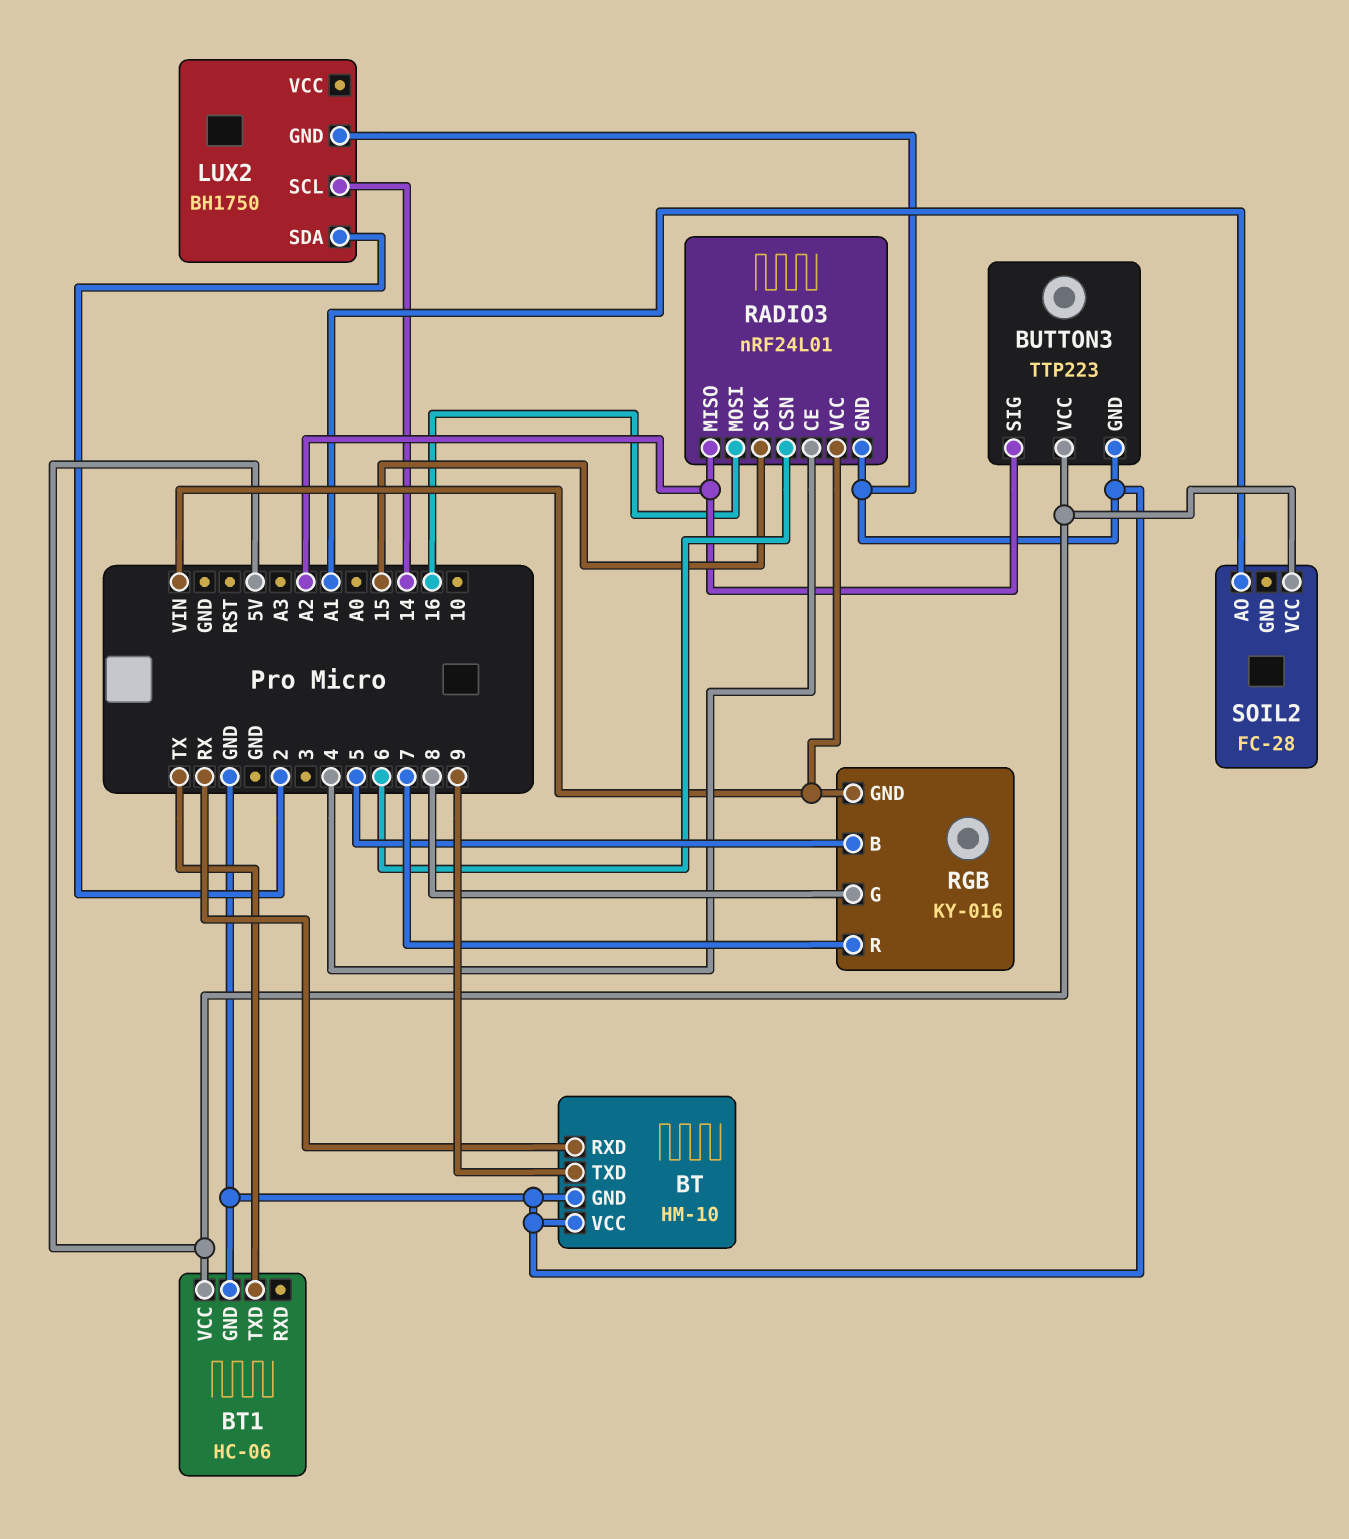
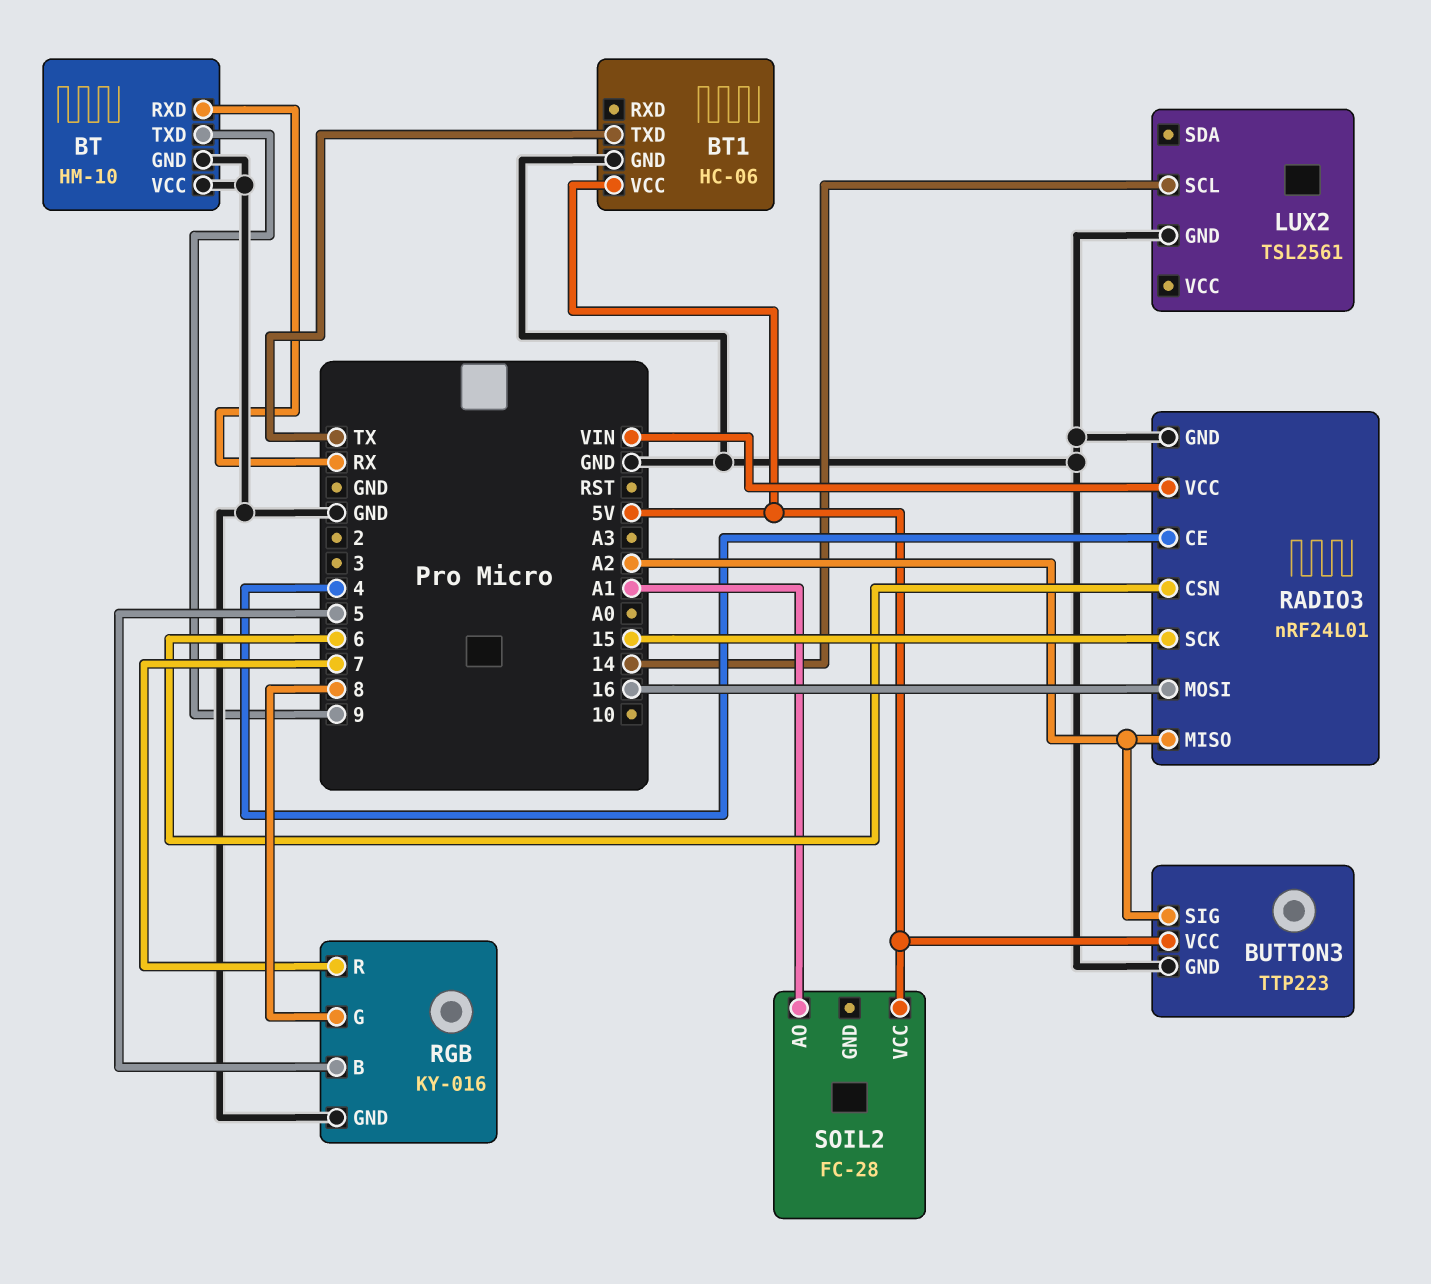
LUX2: BH1750 -> TSL2561
LUX2 pin SDA: 2 -> none
RGB pin GND: VIN -> GND

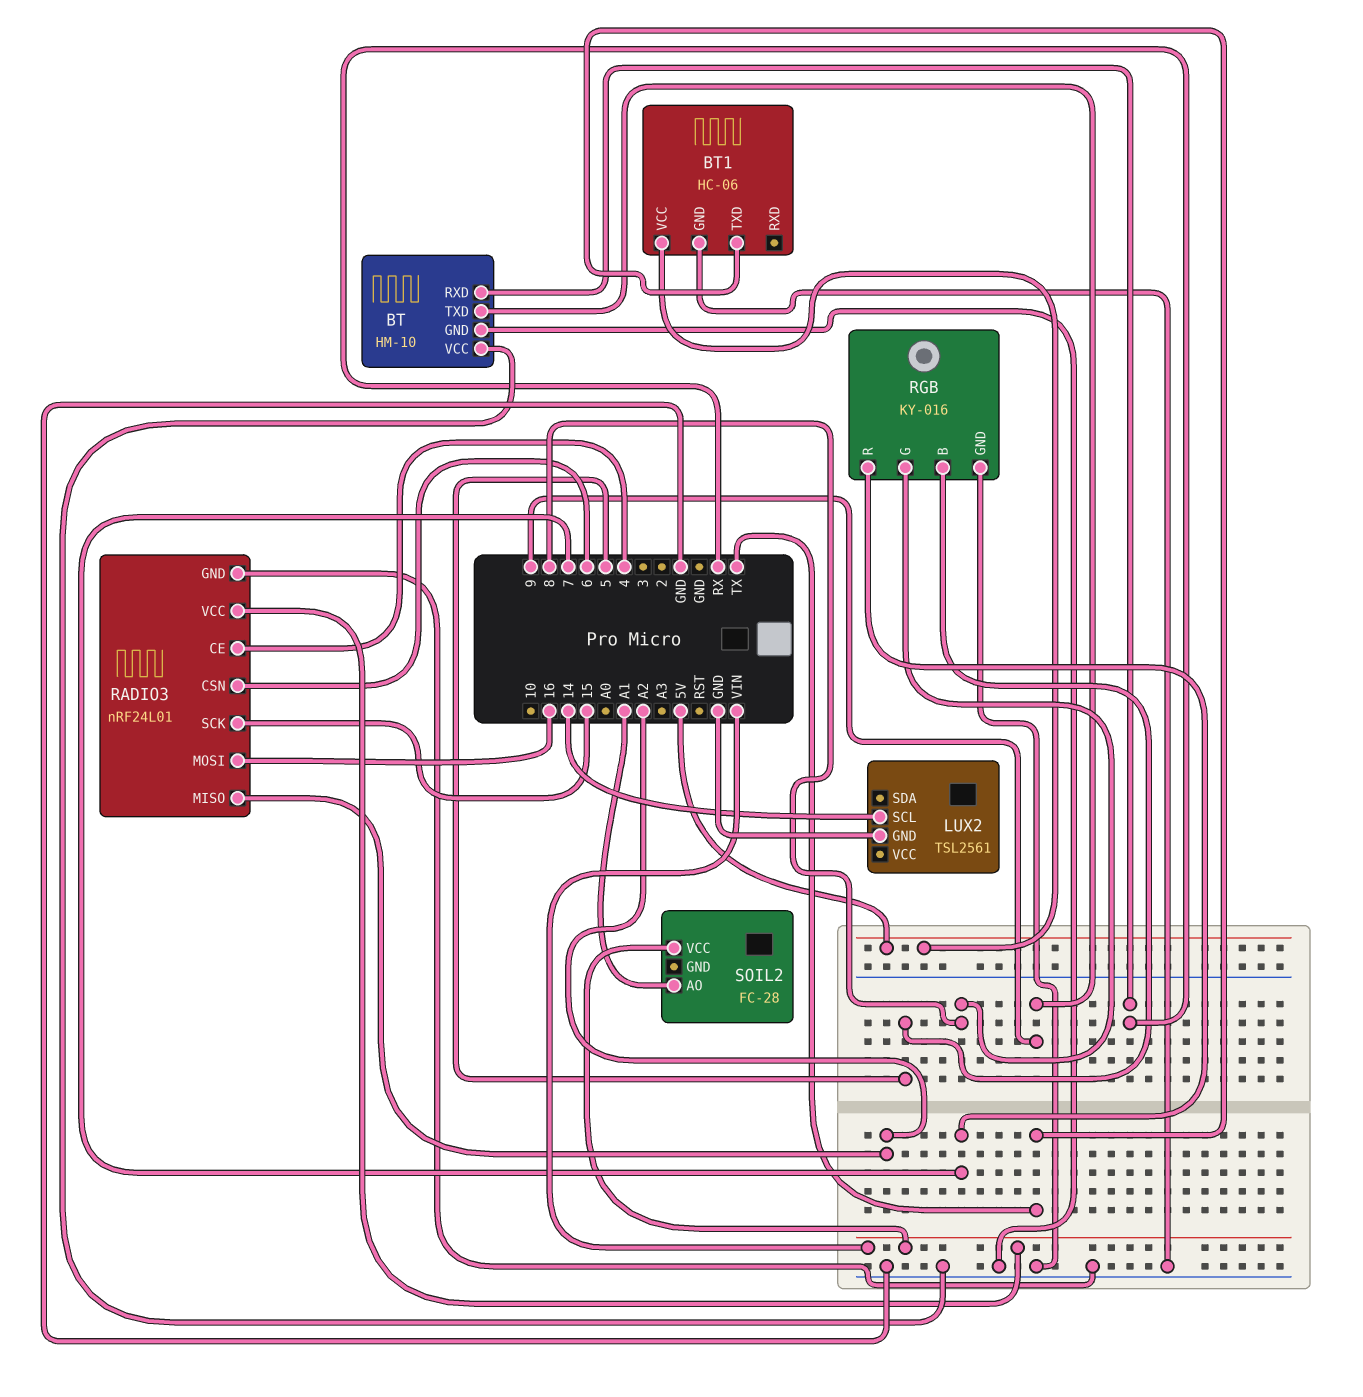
BUTTON3: TTP223 -> none
BUTTON3 pin GND: GND -> none
BUTTON3 pin SIG: A2 -> none
BUTTON3 pin VCC: 5V -> none
SOIL2 pin VCC: 5V -> VIN

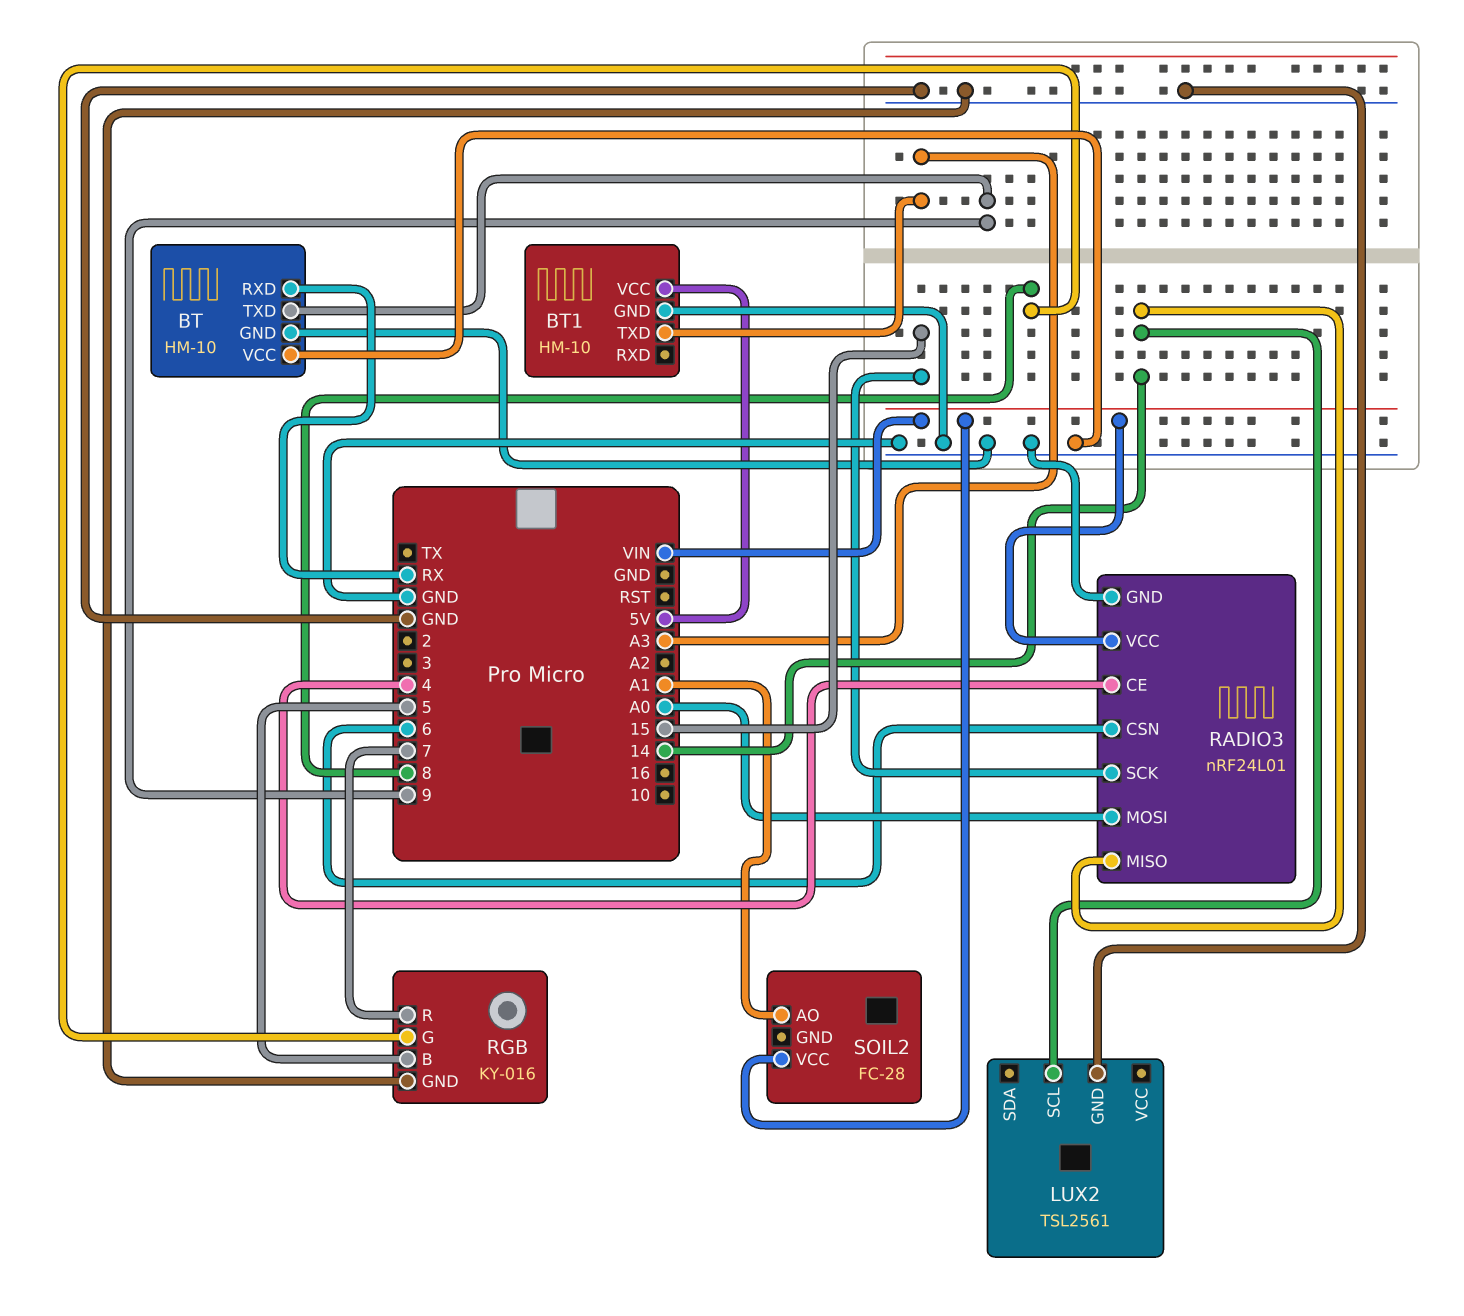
BT1: HC-06 -> HM-10
BT1 pin TXD: TX -> A3
RADIO3 pin MISO: A2 -> 14
RADIO3 pin MOSI: 16 -> A0

